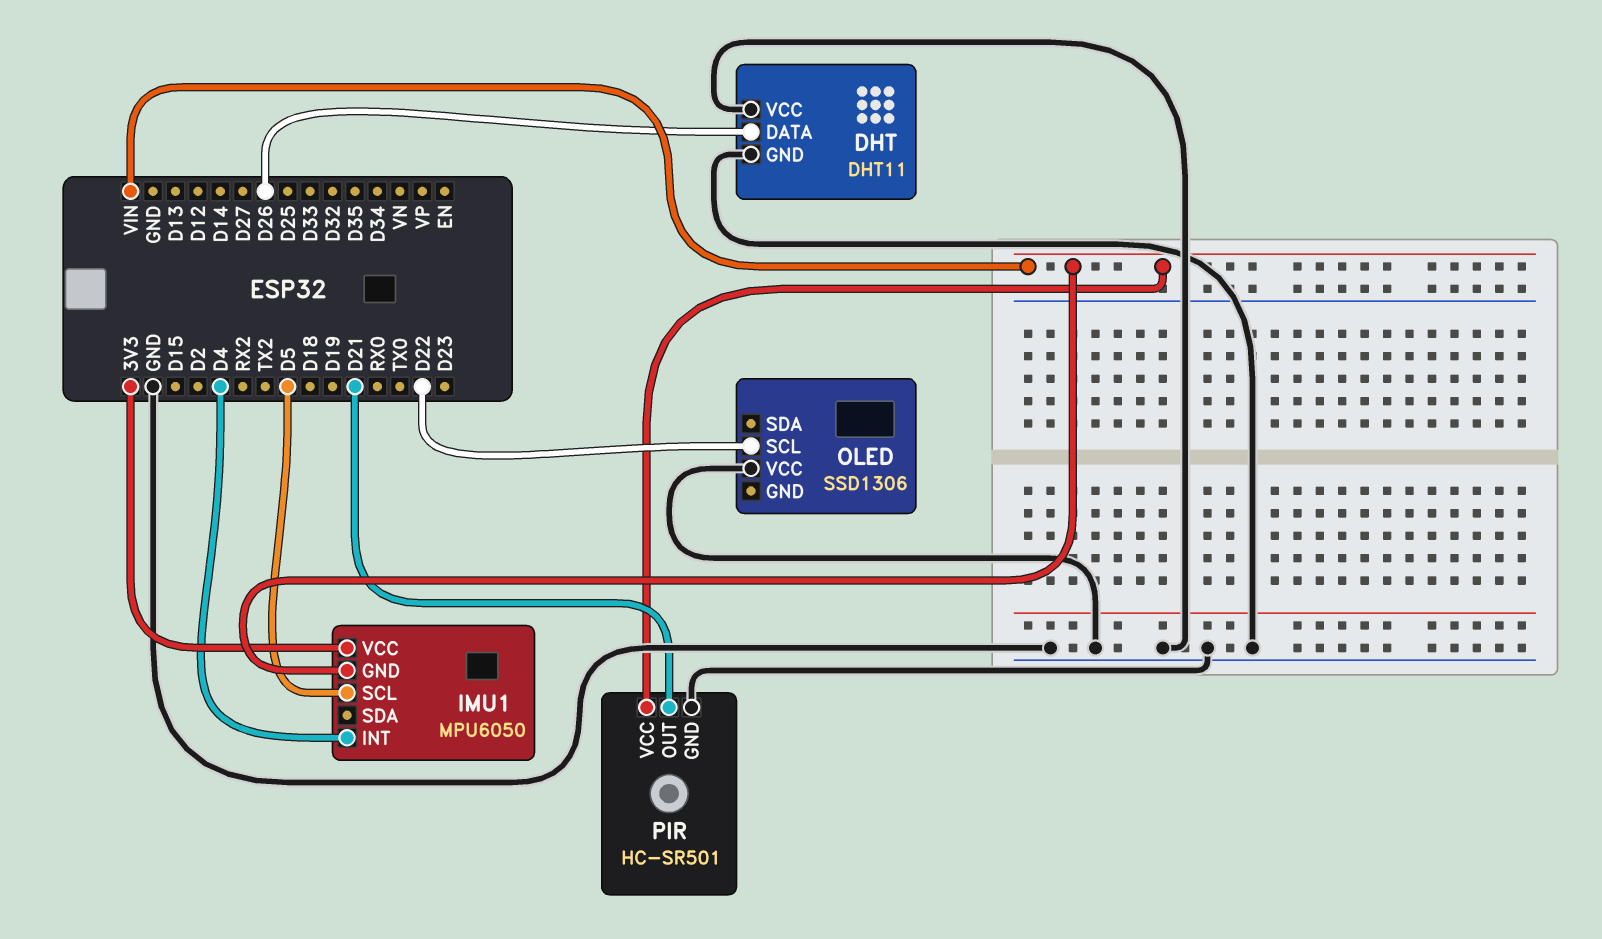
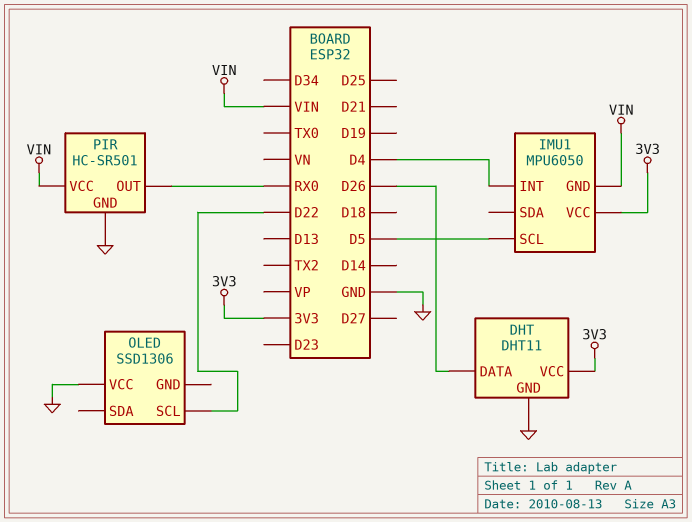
DHT pin VCC: GND -> 3V3
PIR pin OUT: D21 -> RX0

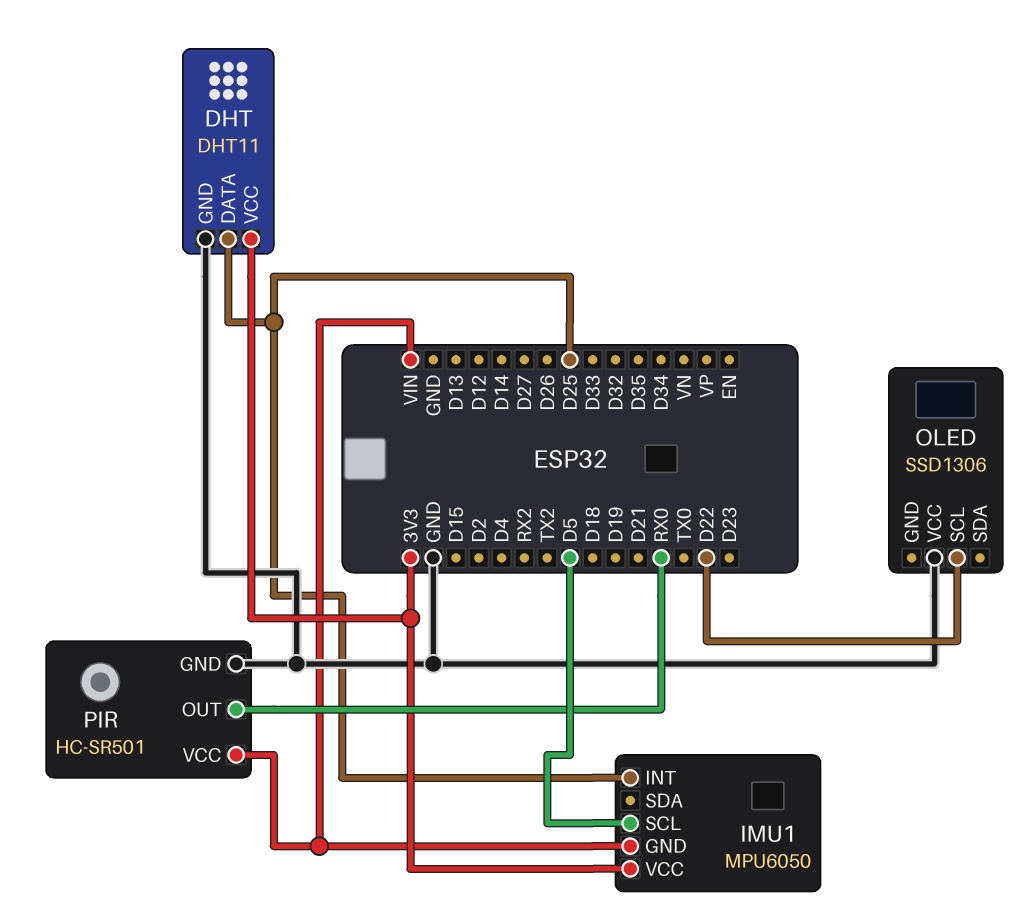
DHT pin DATA: D26 -> D25
IMU1 pin INT: D4 -> D25

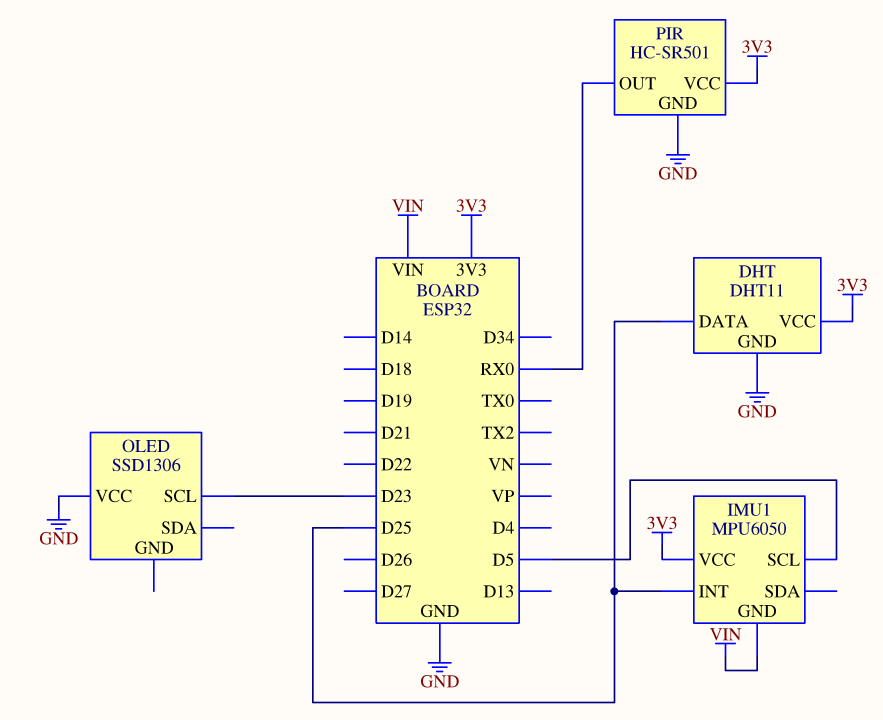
OLED pin SCL: D22 -> D23
PIR pin VCC: VIN -> 3V3

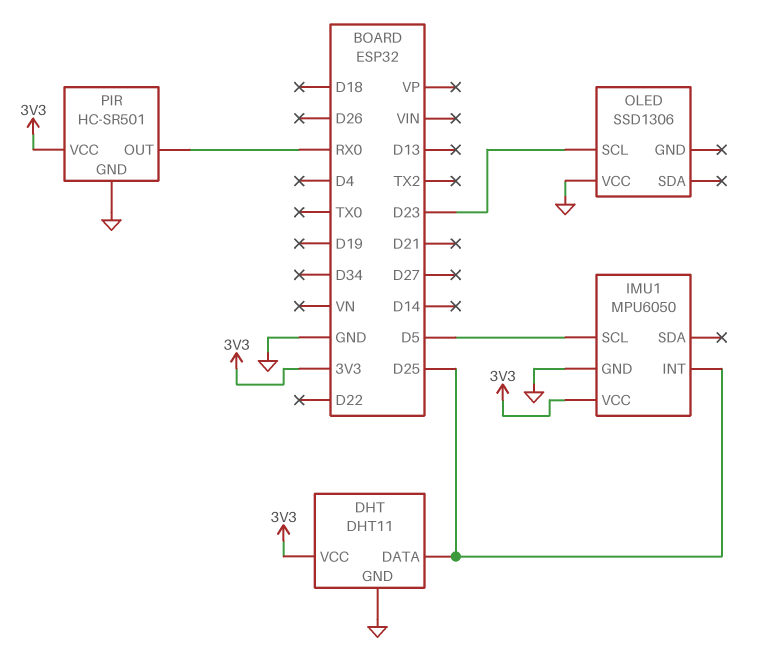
IMU1 pin GND: VIN -> GND

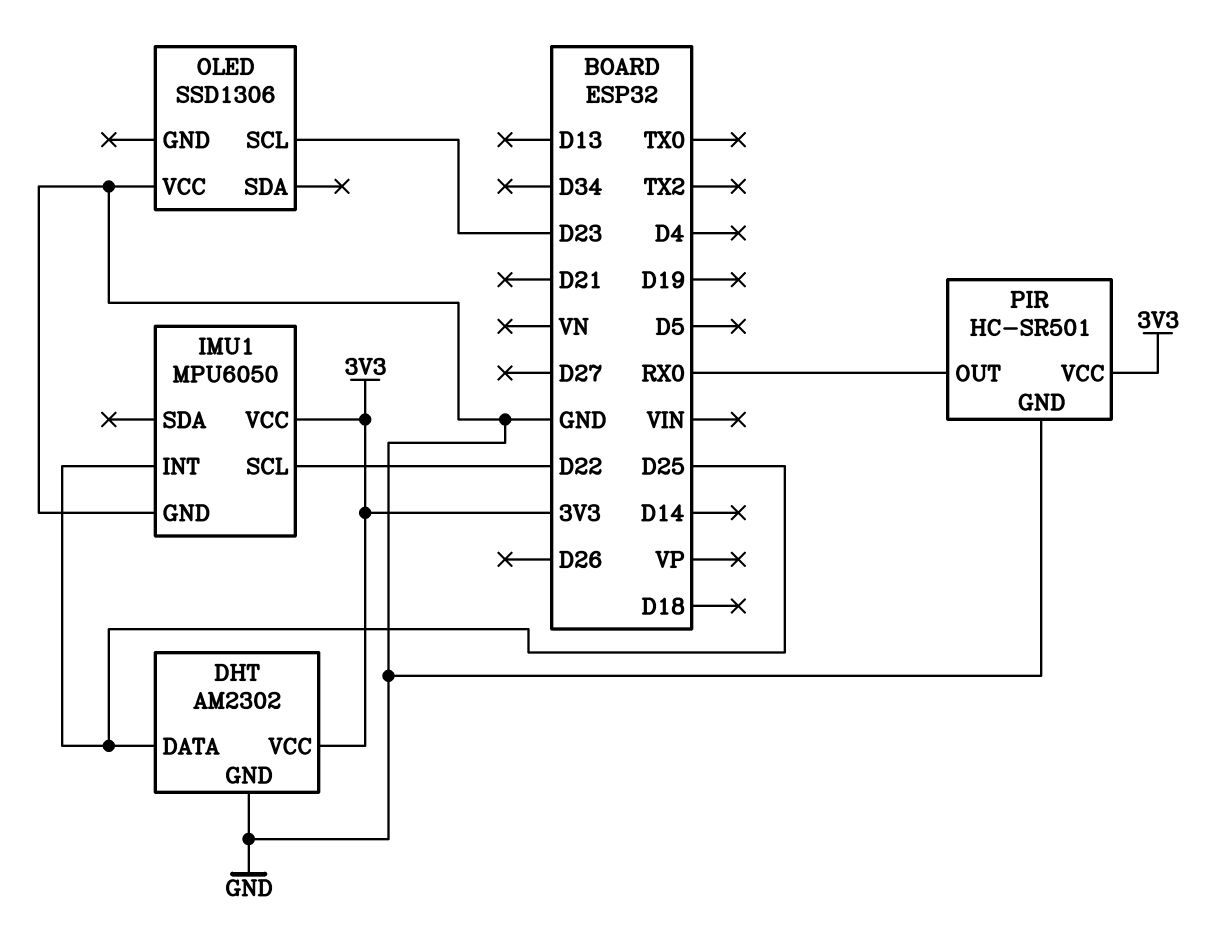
DHT: DHT11 -> AM2302
IMU1 pin SCL: D5 -> D22

